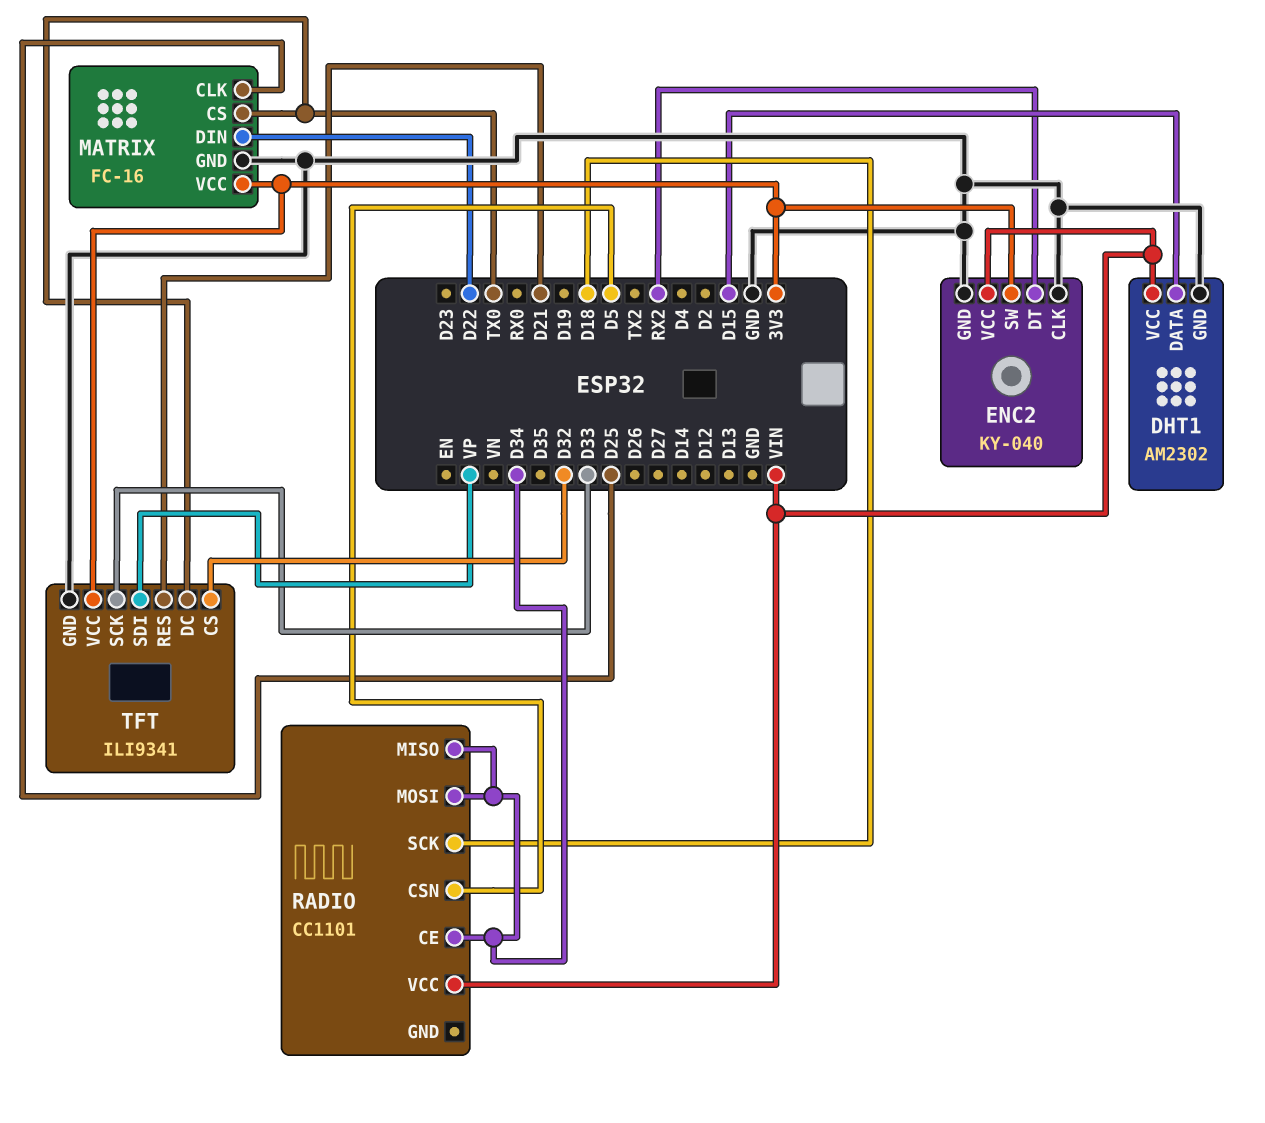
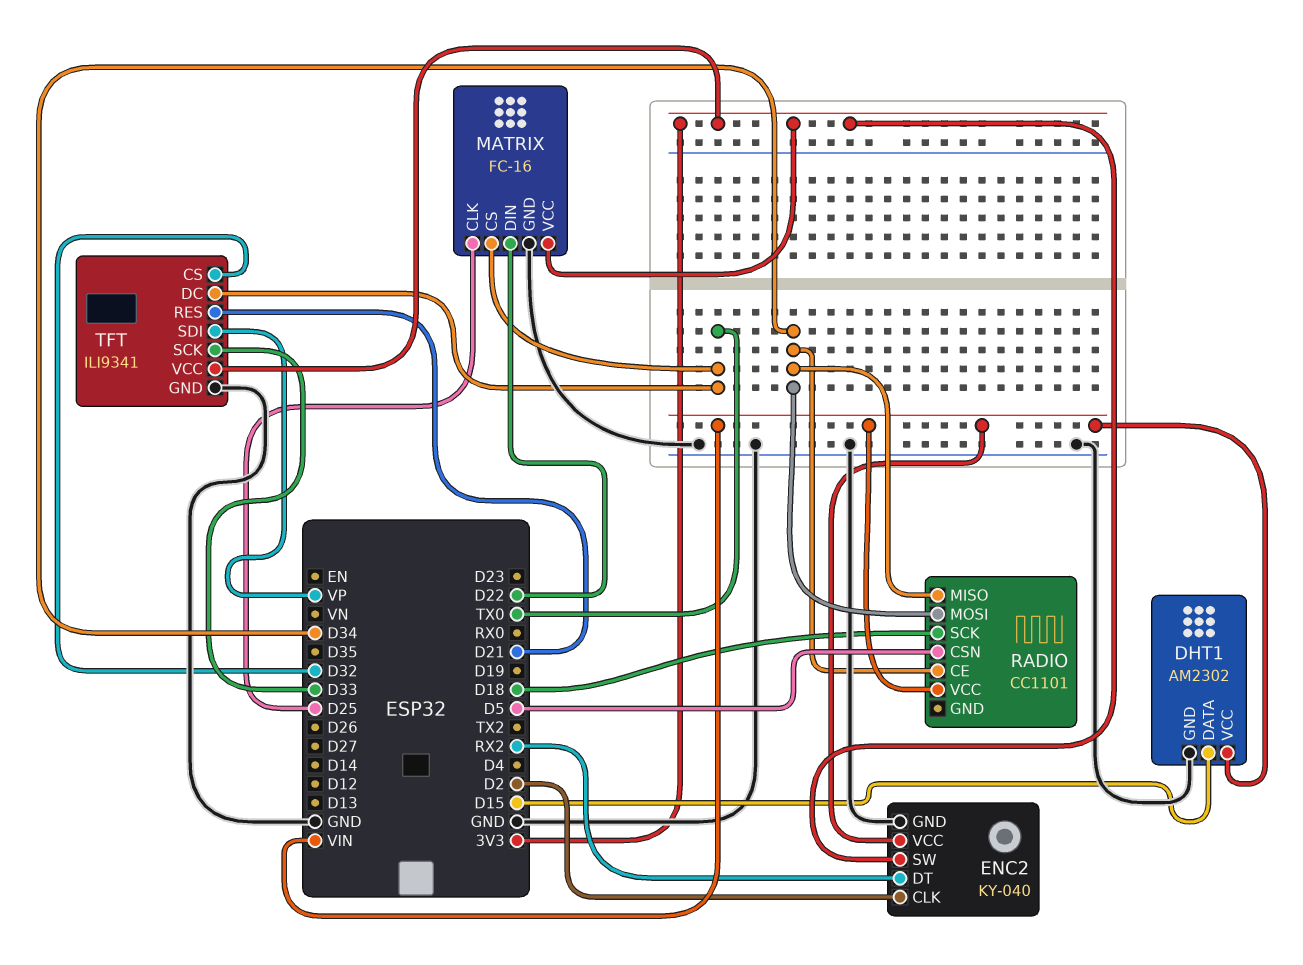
ENC2 pin CLK: GND -> D2

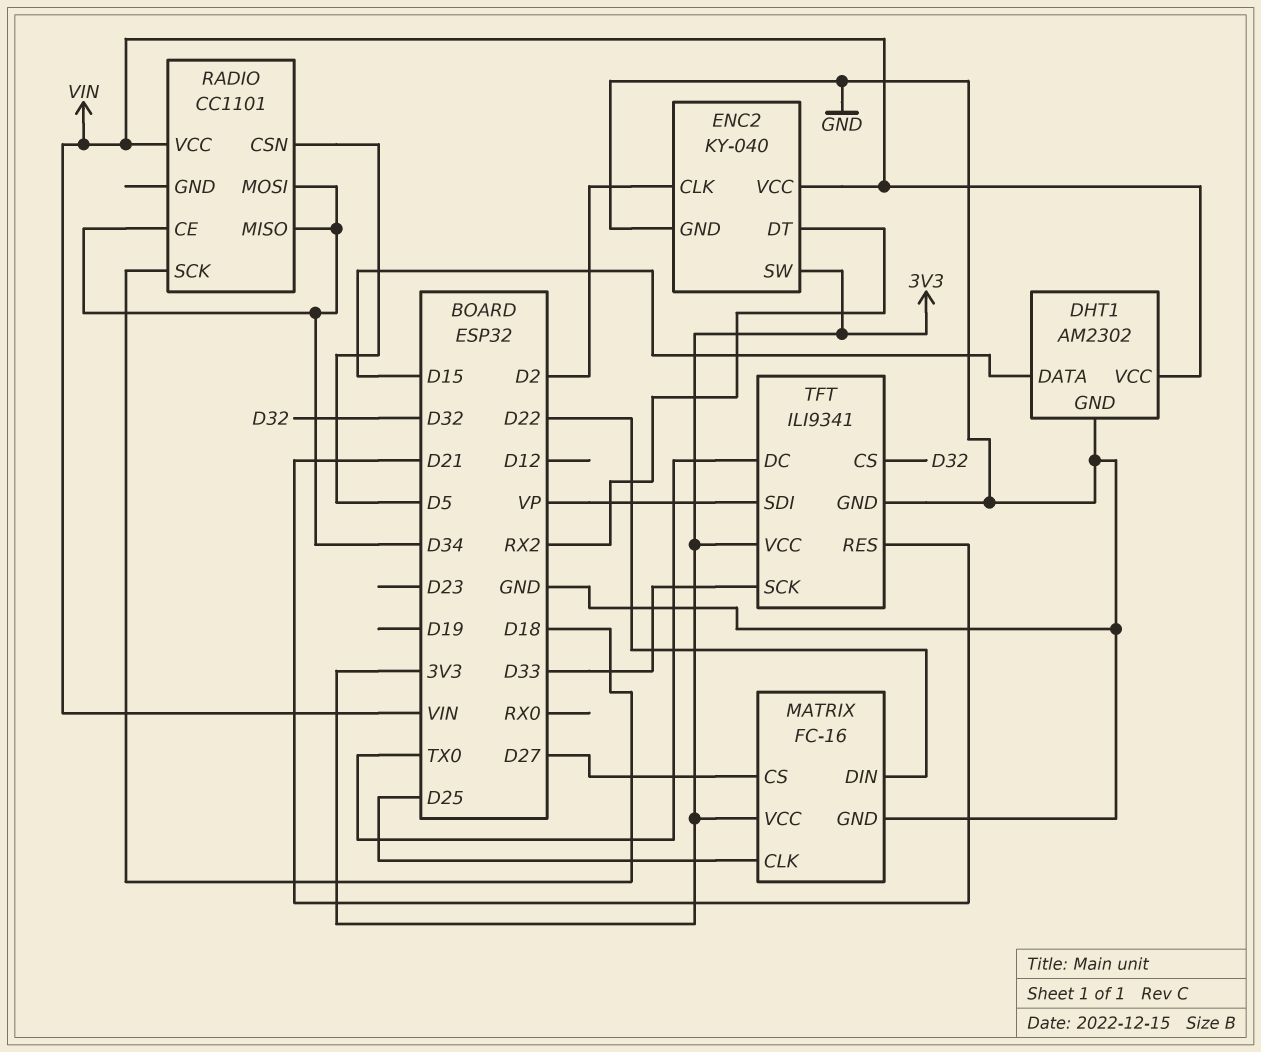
MATRIX pin CS: TX0 -> D27

